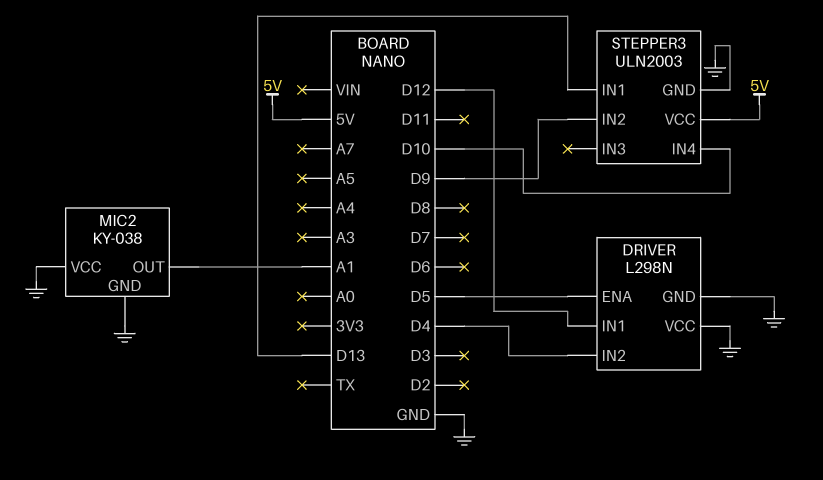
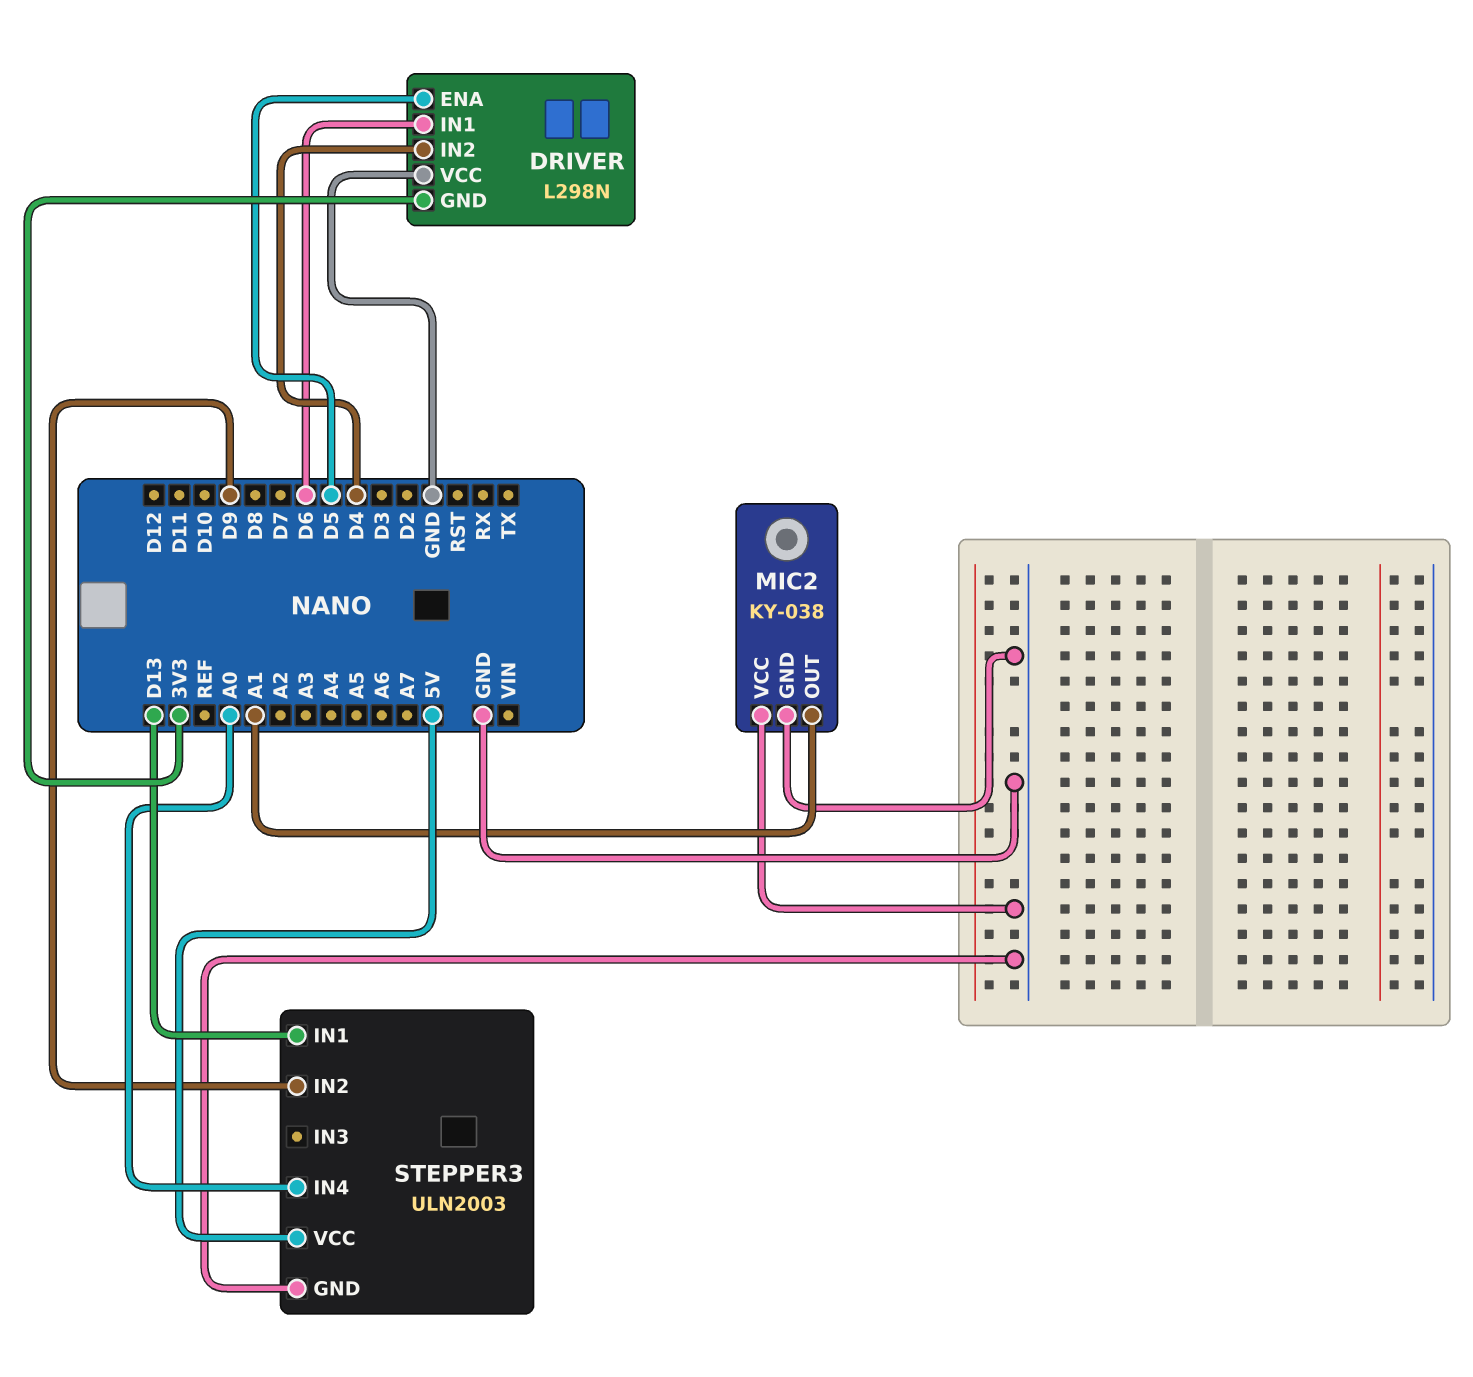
DRIVER pin GND: GND -> 3V3
DRIVER pin IN1: D12 -> D6
STEPPER3 pin IN4: D10 -> A0

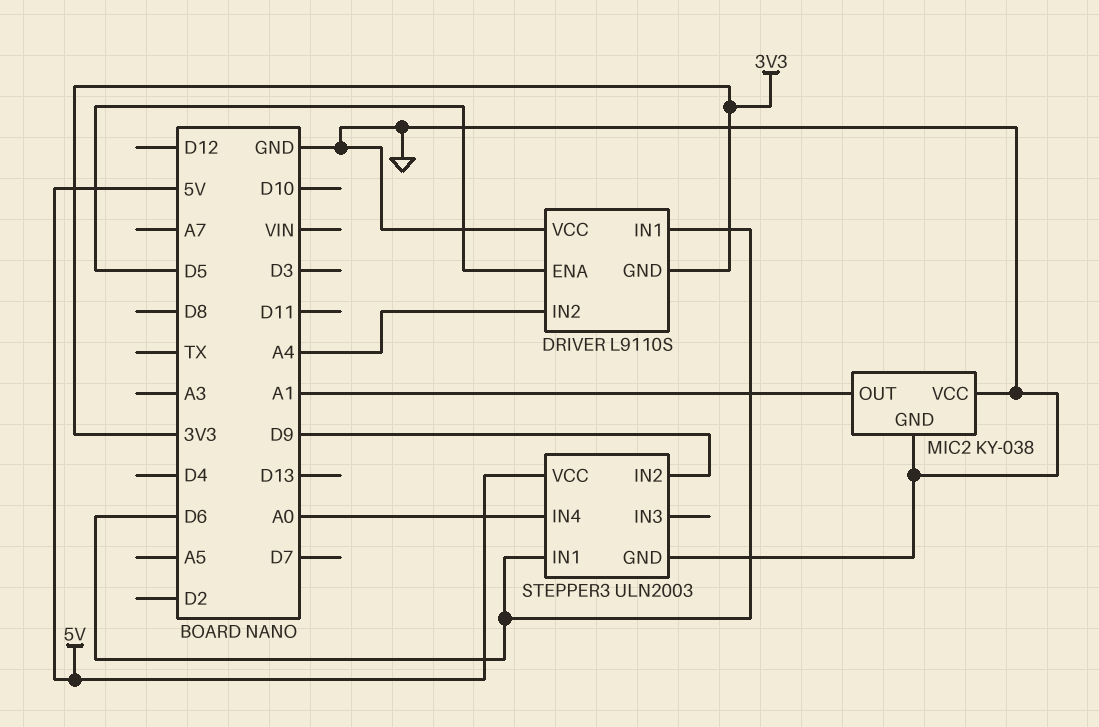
DRIVER: L298N -> L9110S
DRIVER pin IN2: D4 -> A4
STEPPER3 pin IN1: D13 -> D6

